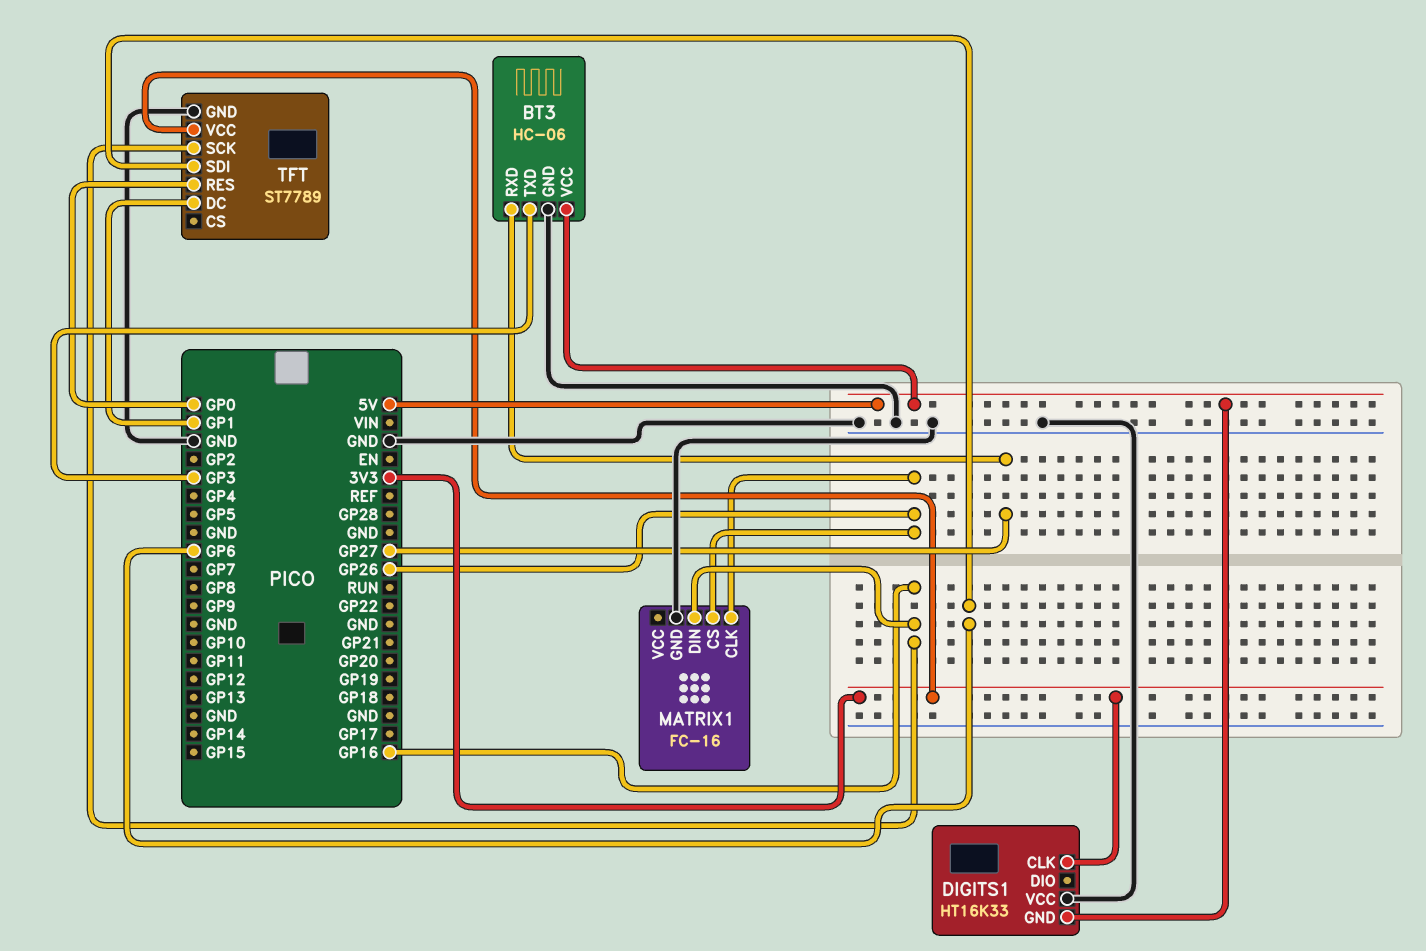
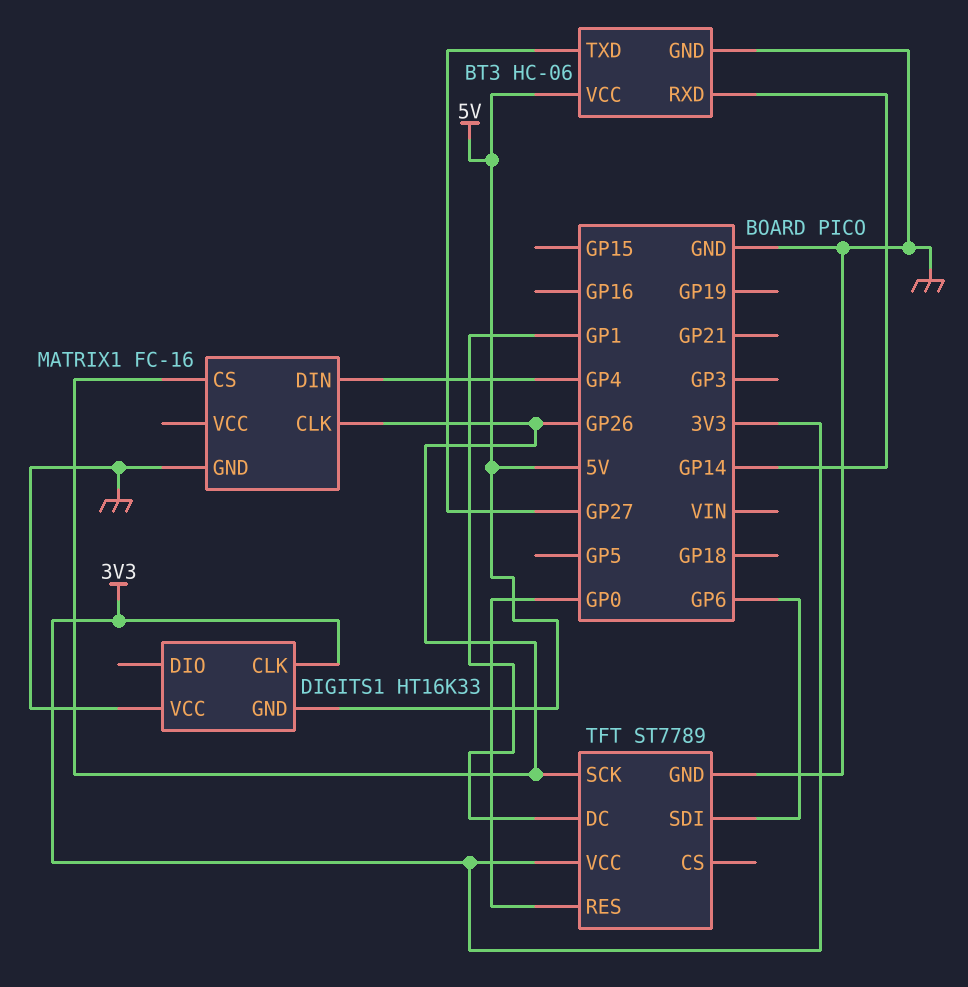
BT3 pin RXD: GP27 -> GP14
BT3 pin TXD: GP3 -> GP27
MATRIX1 pin DIN: GP16 -> GP4
TFT pin SCK: GP16 -> GP26

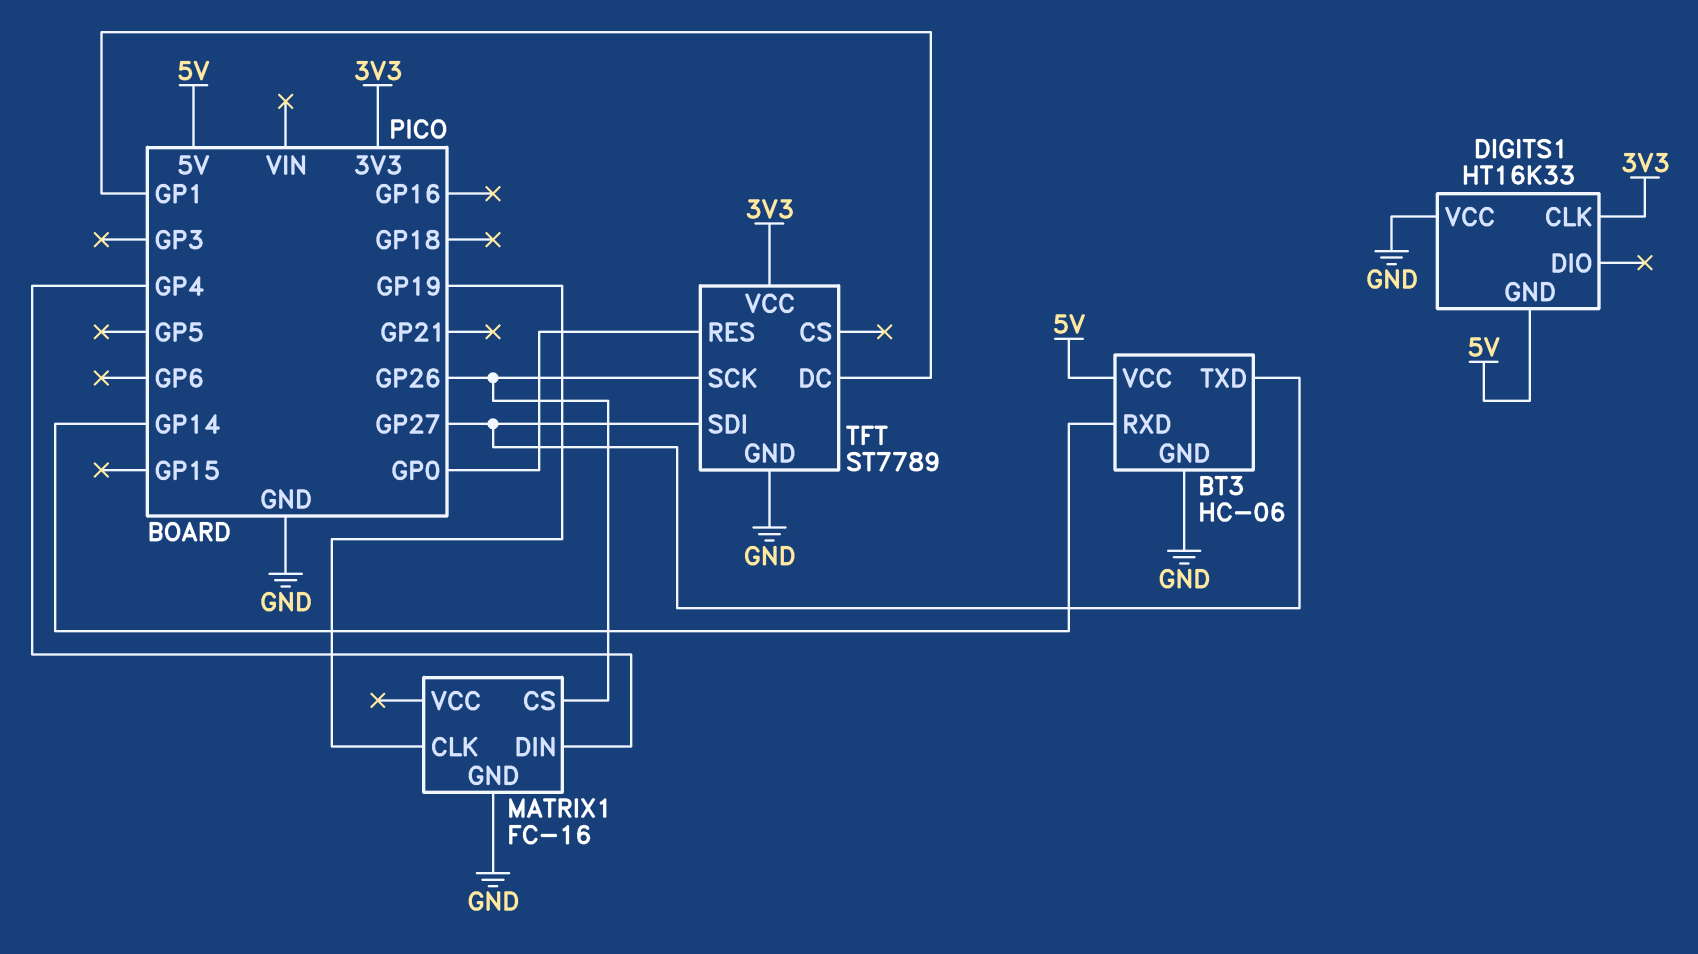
MATRIX1 pin CLK: GP26 -> GP19
TFT pin SDI: GP6 -> GP27

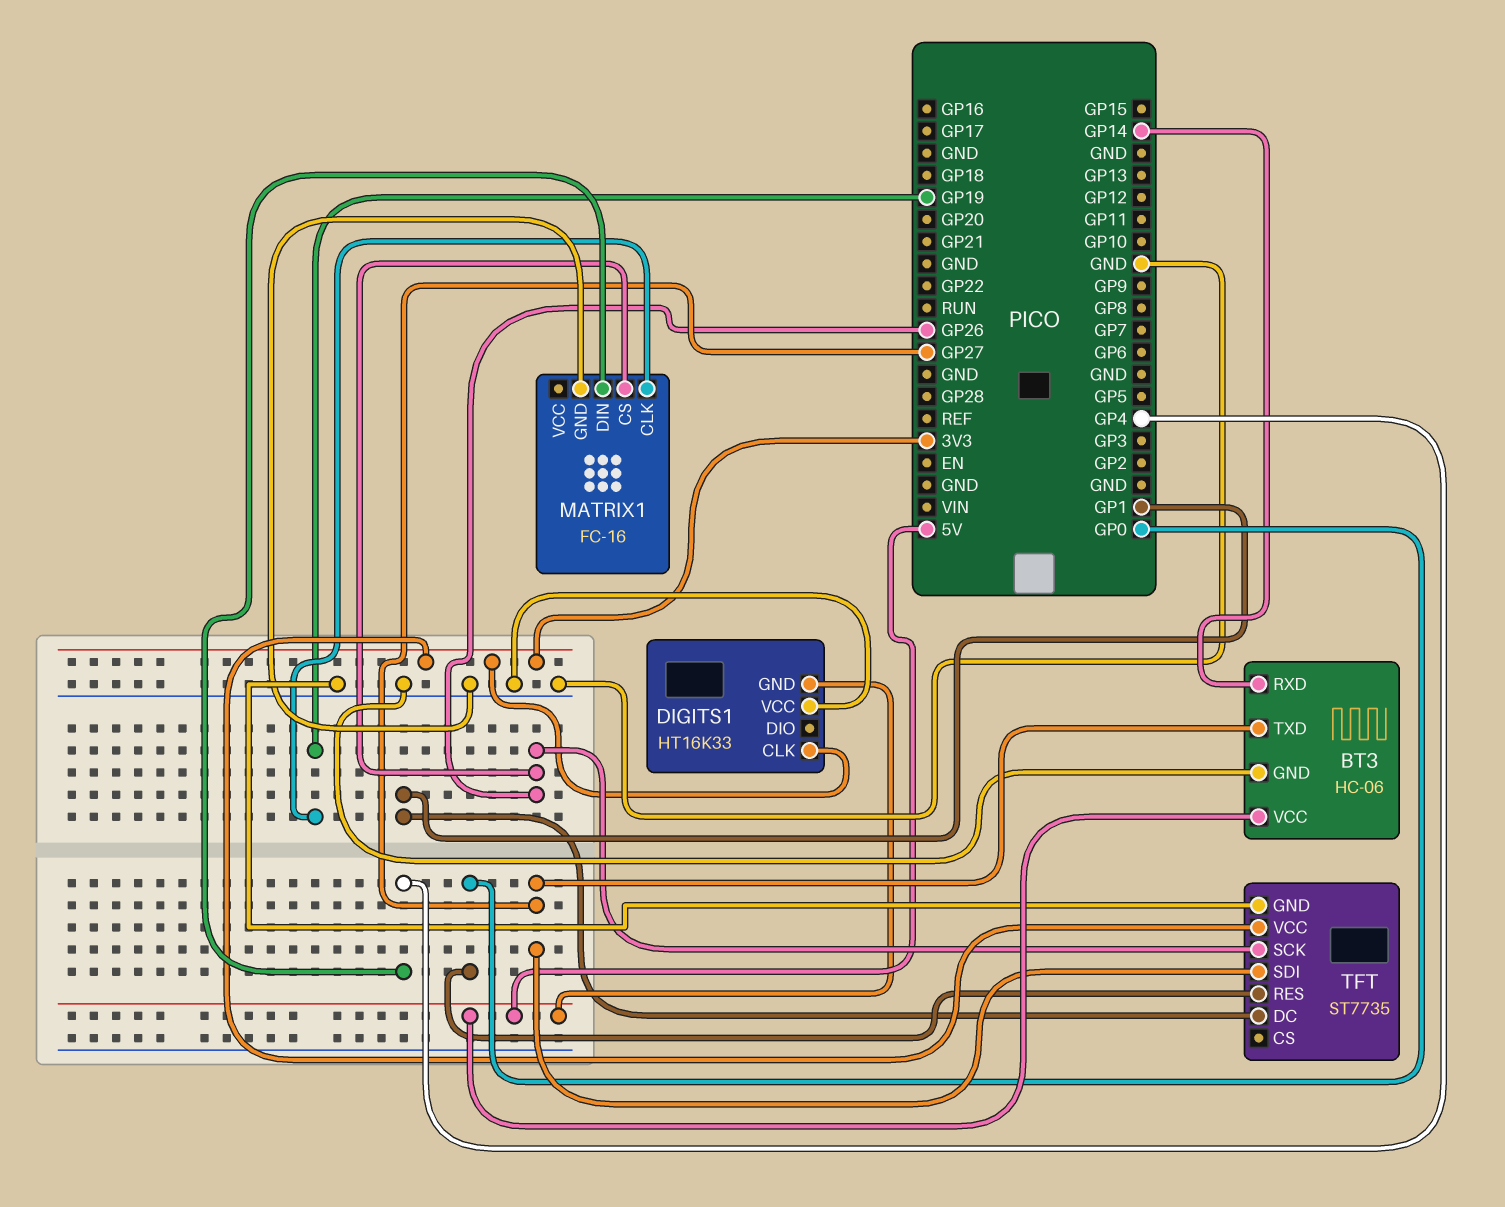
TFT: ST7789 -> ST7735

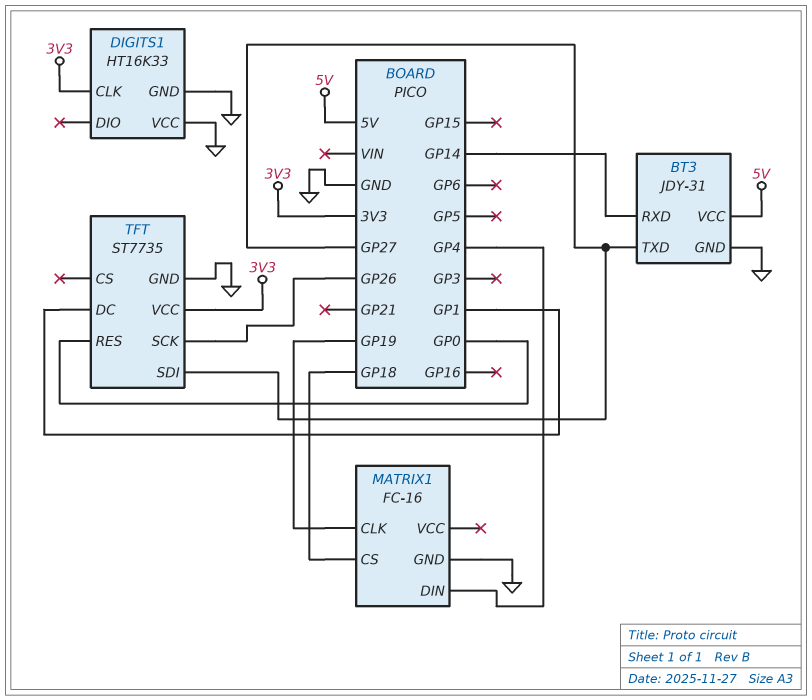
BT3: HC-06 -> JDY-31
DIGITS1 pin GND: 5V -> GND
MATRIX1 pin CS: GP26 -> GP18

